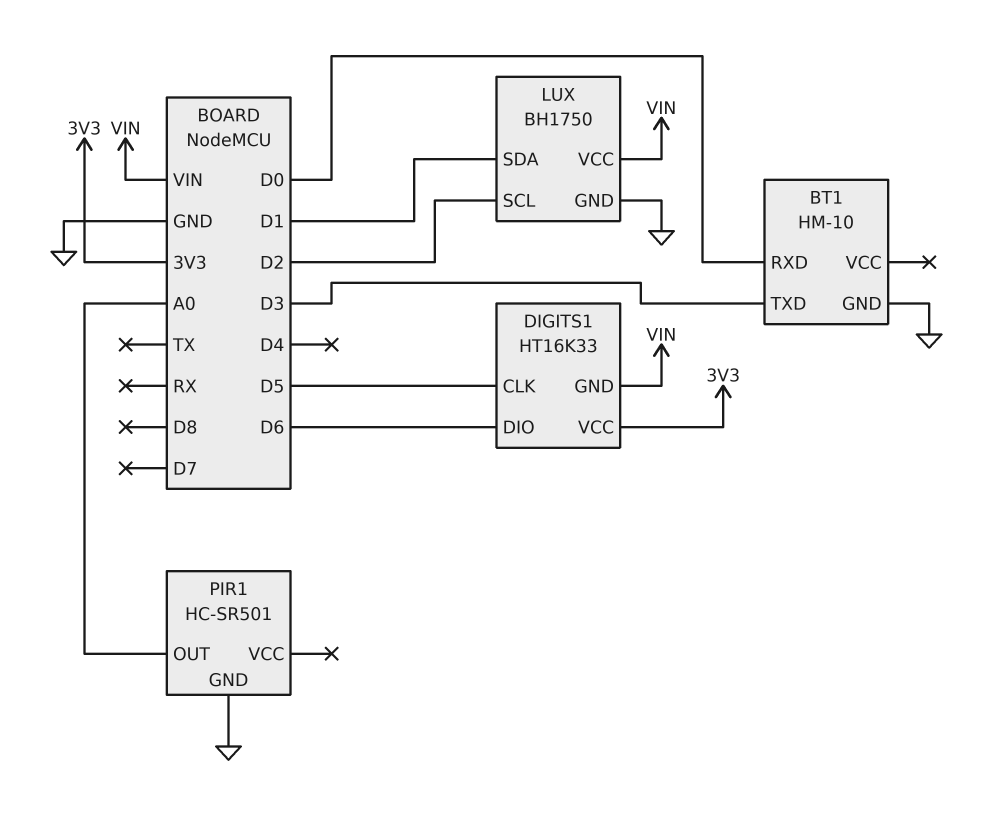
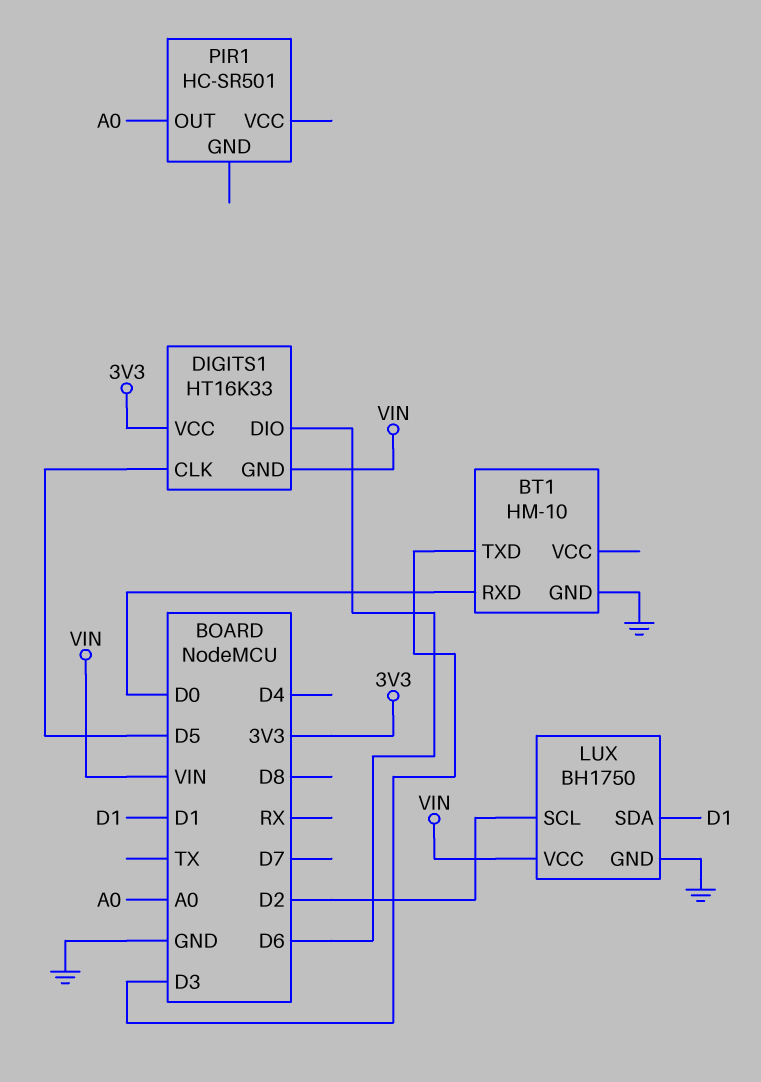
PIR1 pin GND: GND -> none

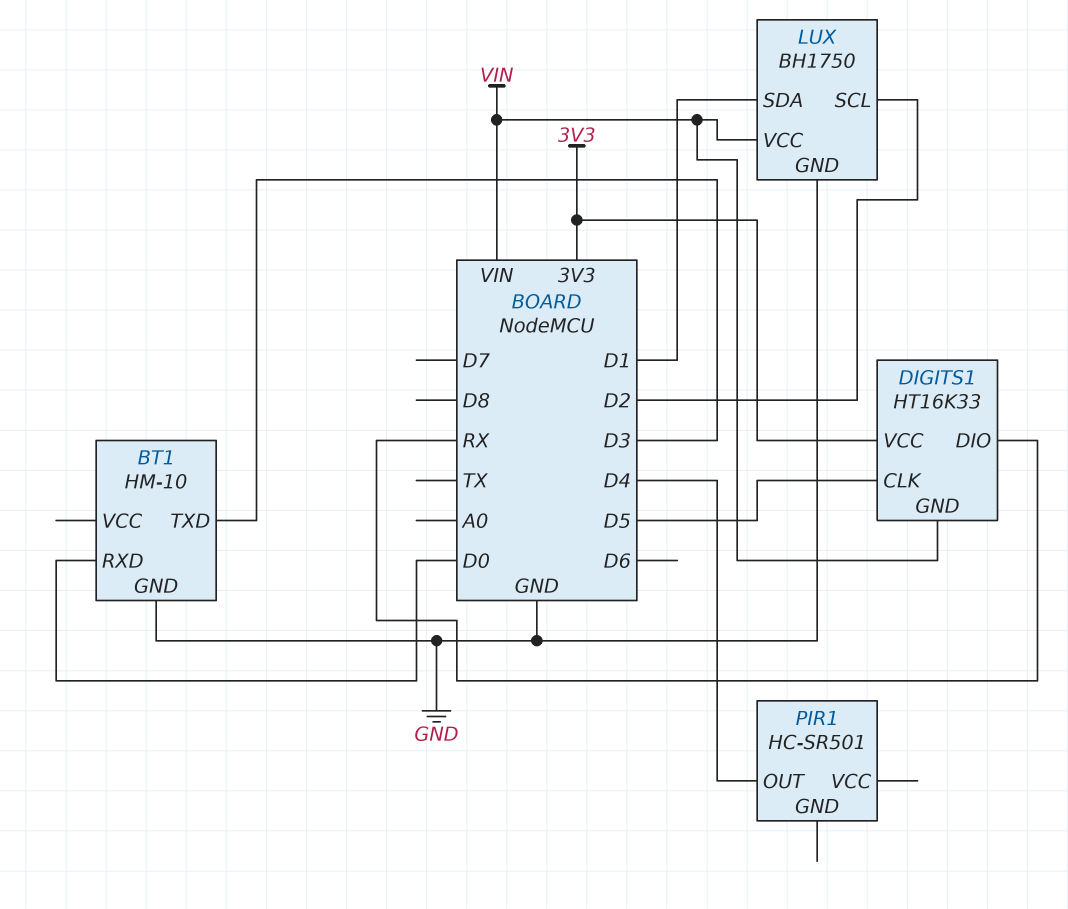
DIGITS1 pin DIO: D6 -> RX
PIR1 pin OUT: A0 -> D4

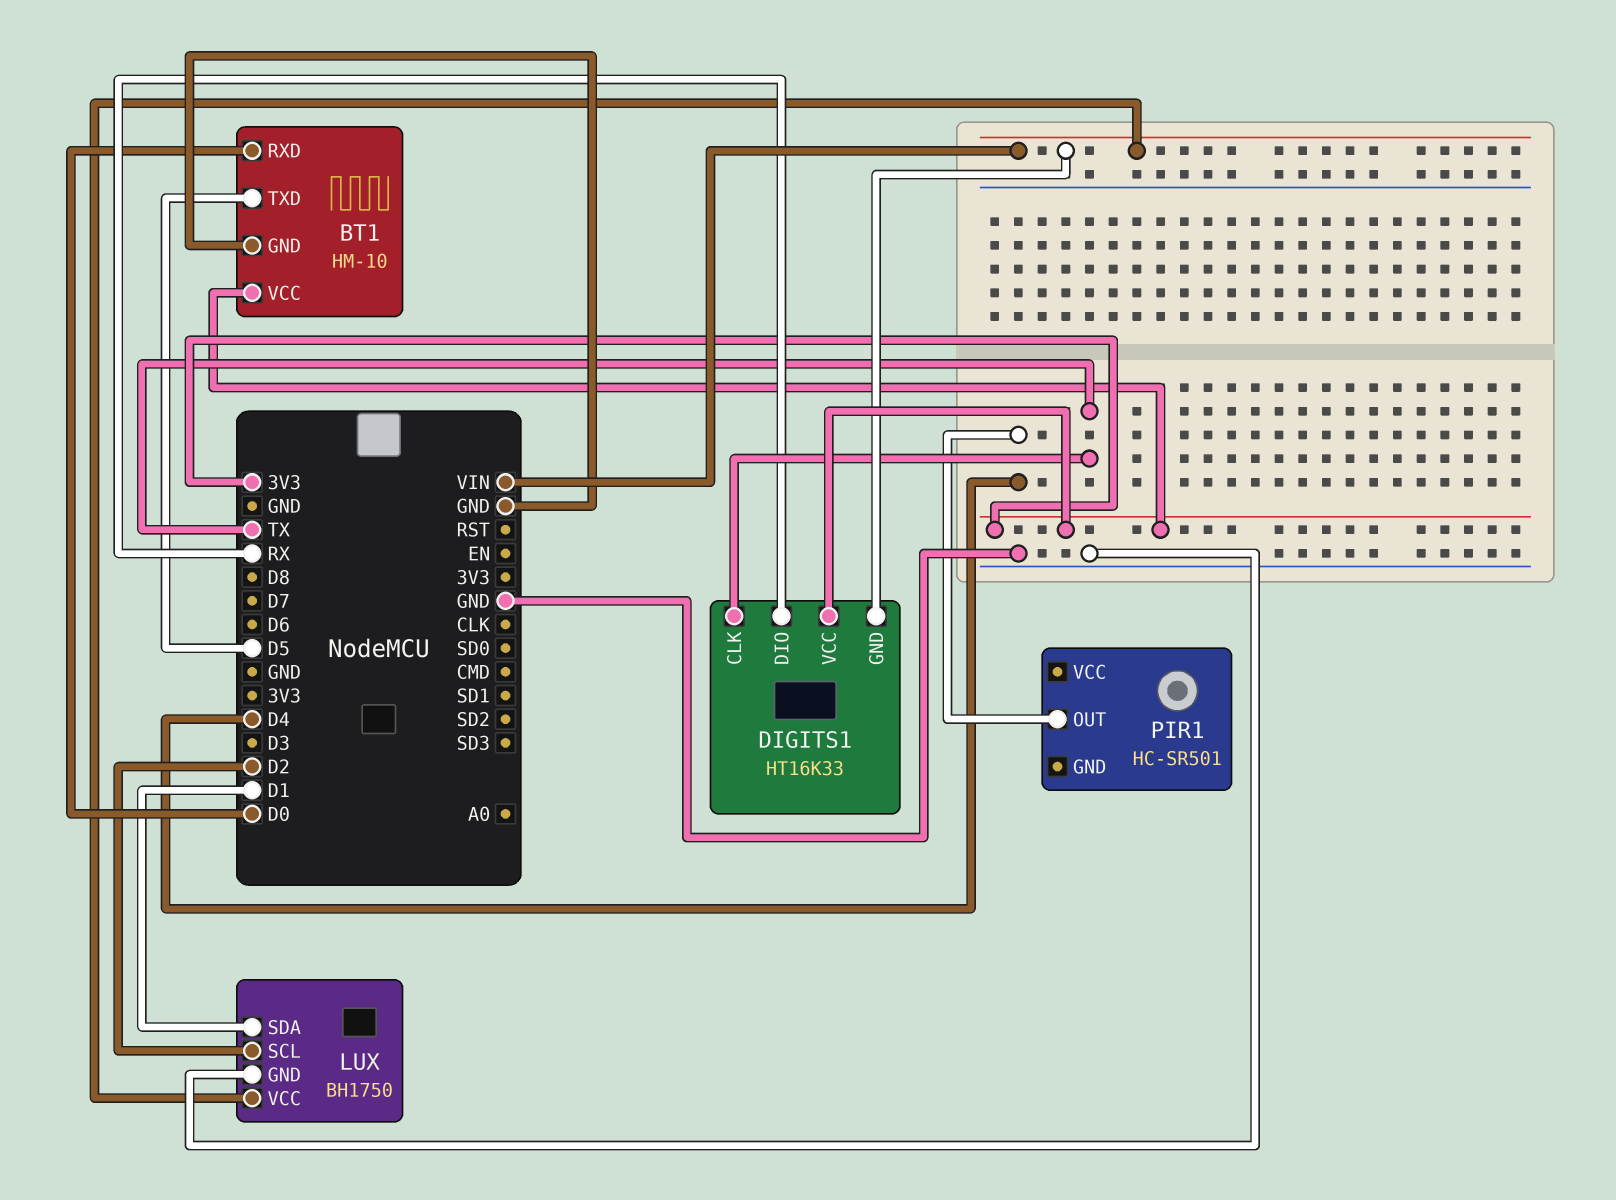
BT1 pin TXD: D3 -> D5
BT1 pin VCC: none -> 3V3
DIGITS1 pin CLK: D5 -> TX

